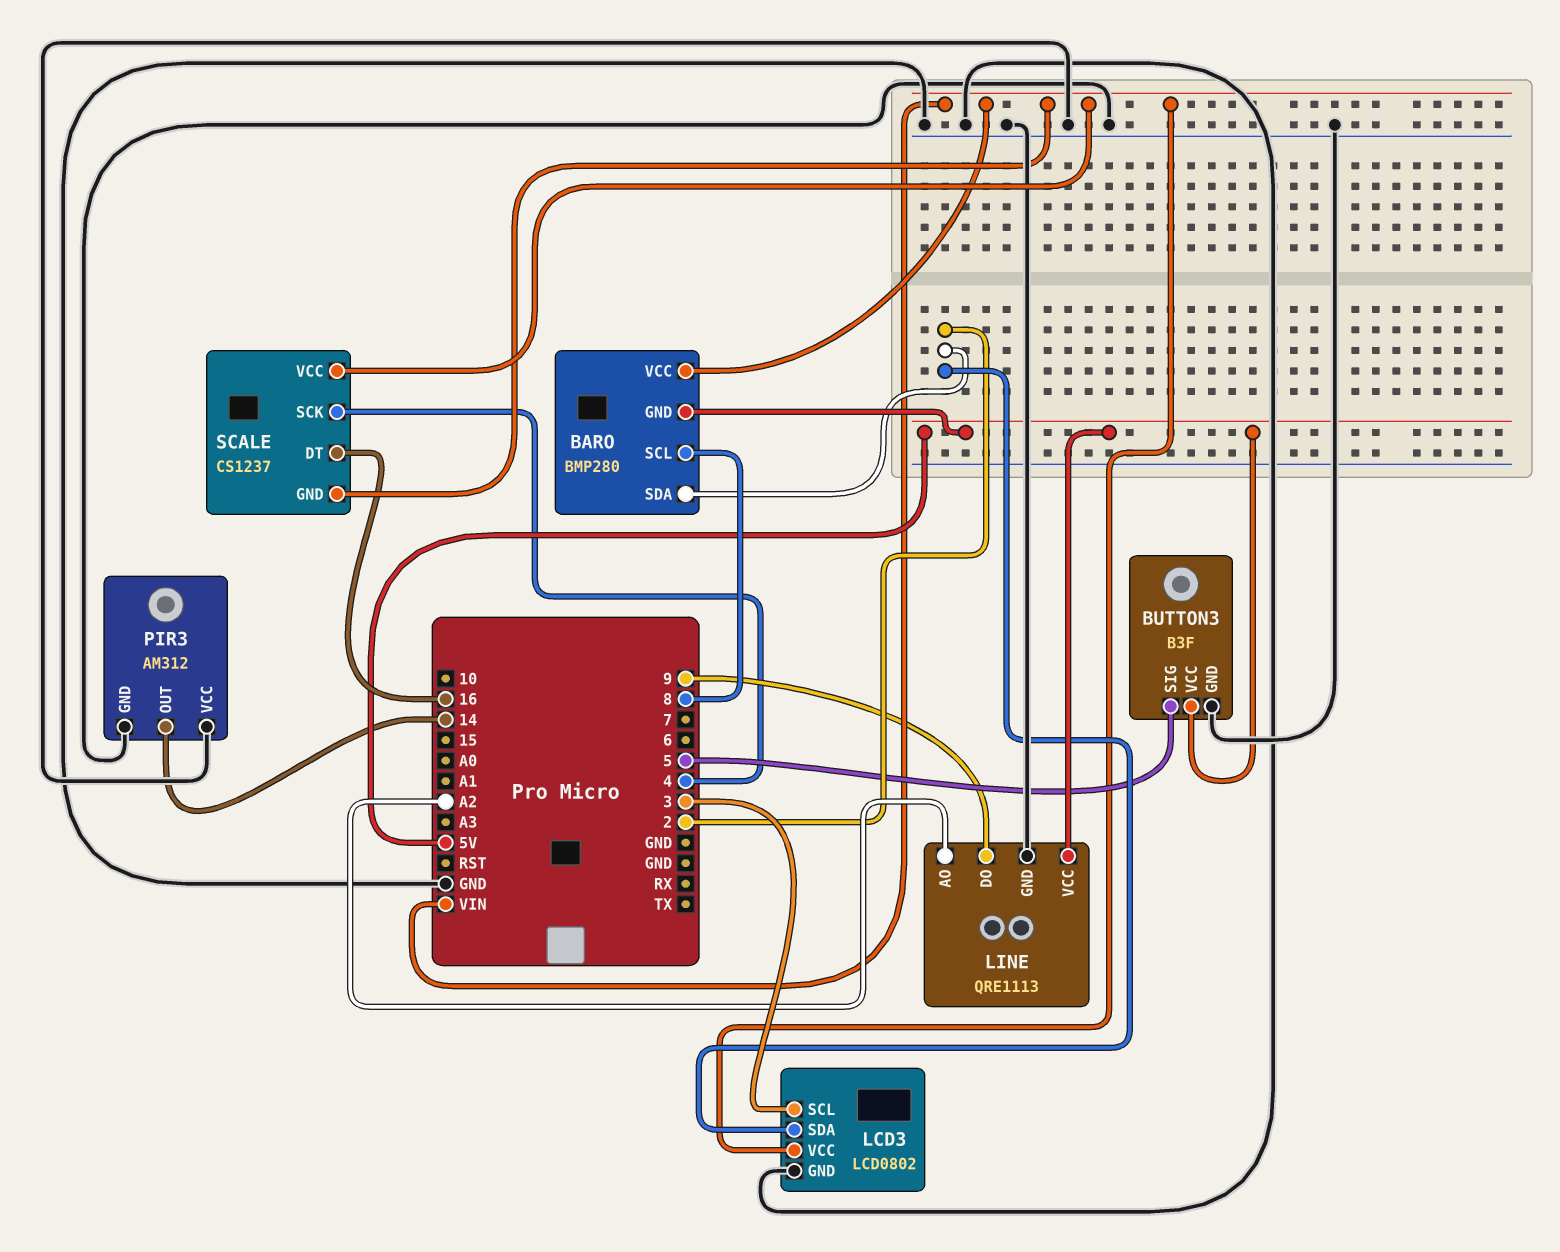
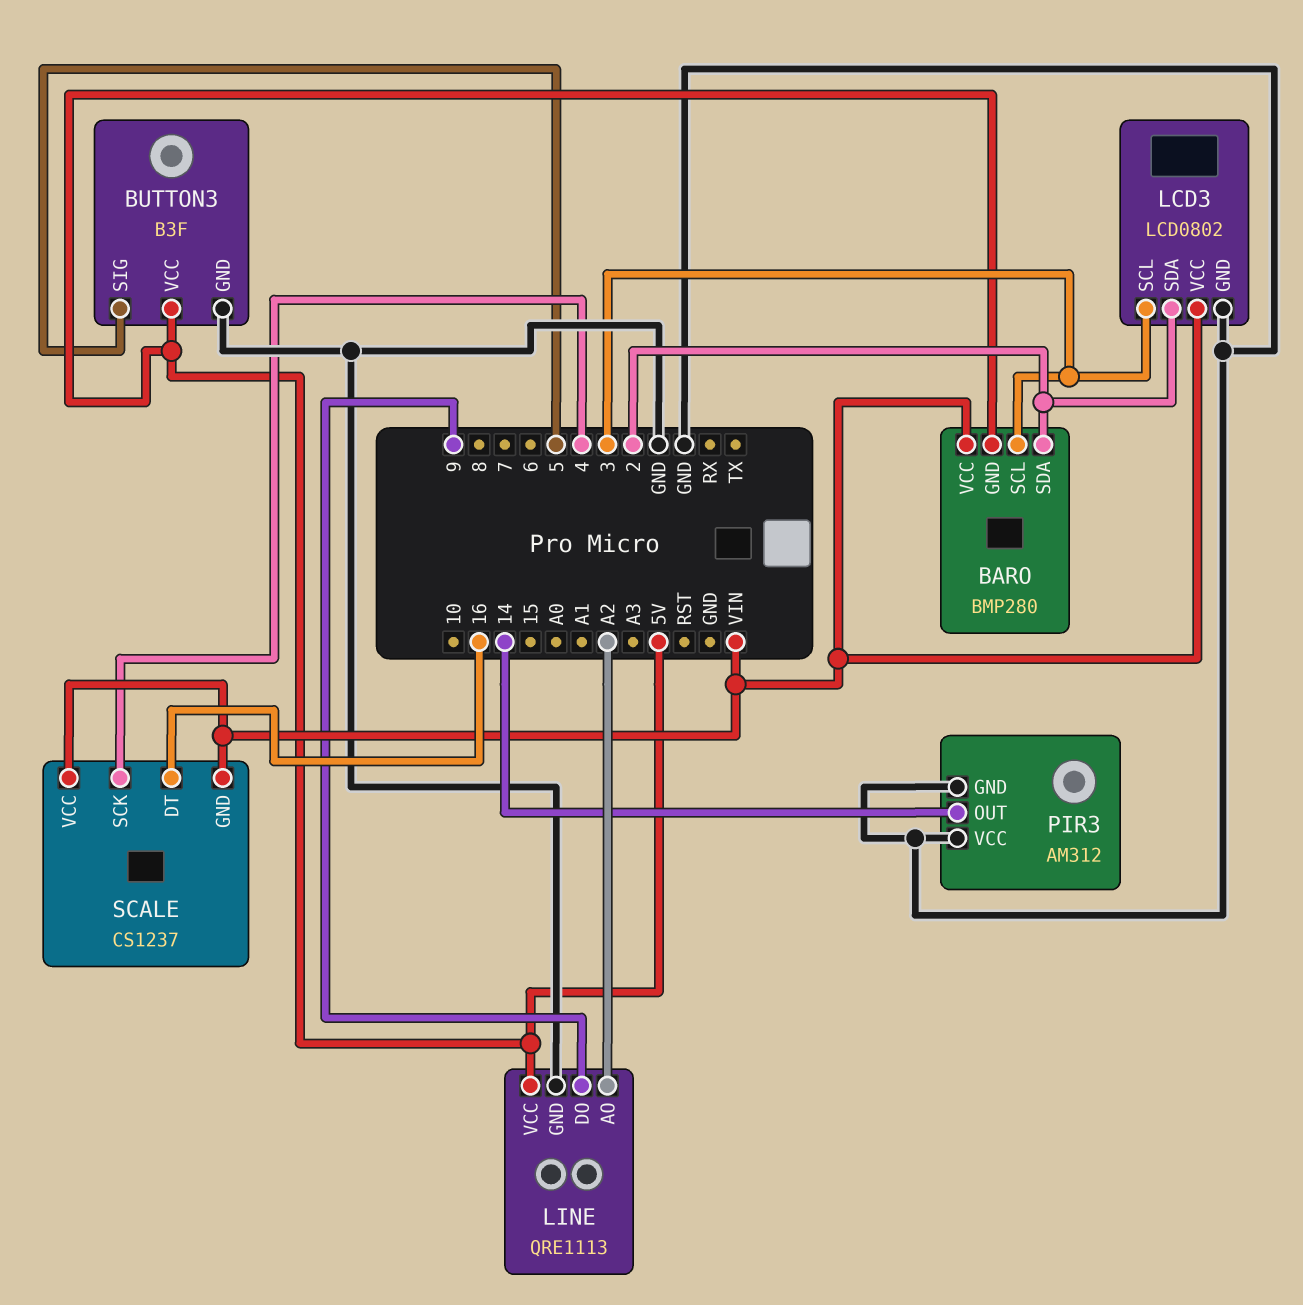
BARO pin SCL: 8 -> 3

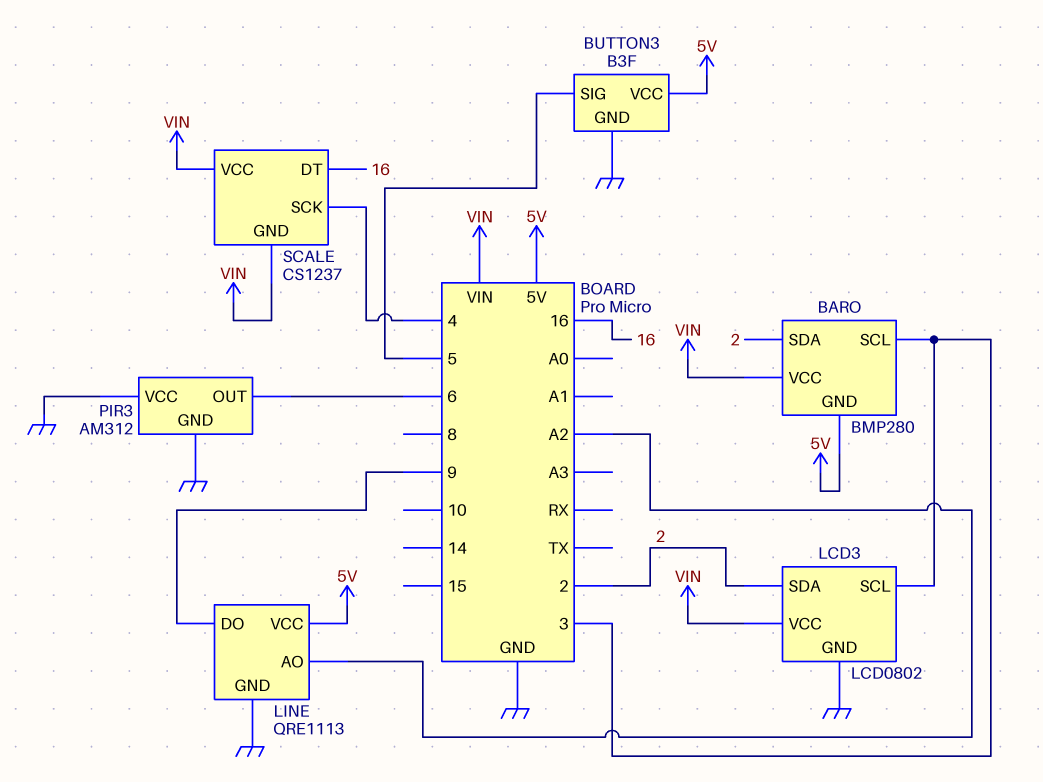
PIR3 pin OUT: 14 -> 6

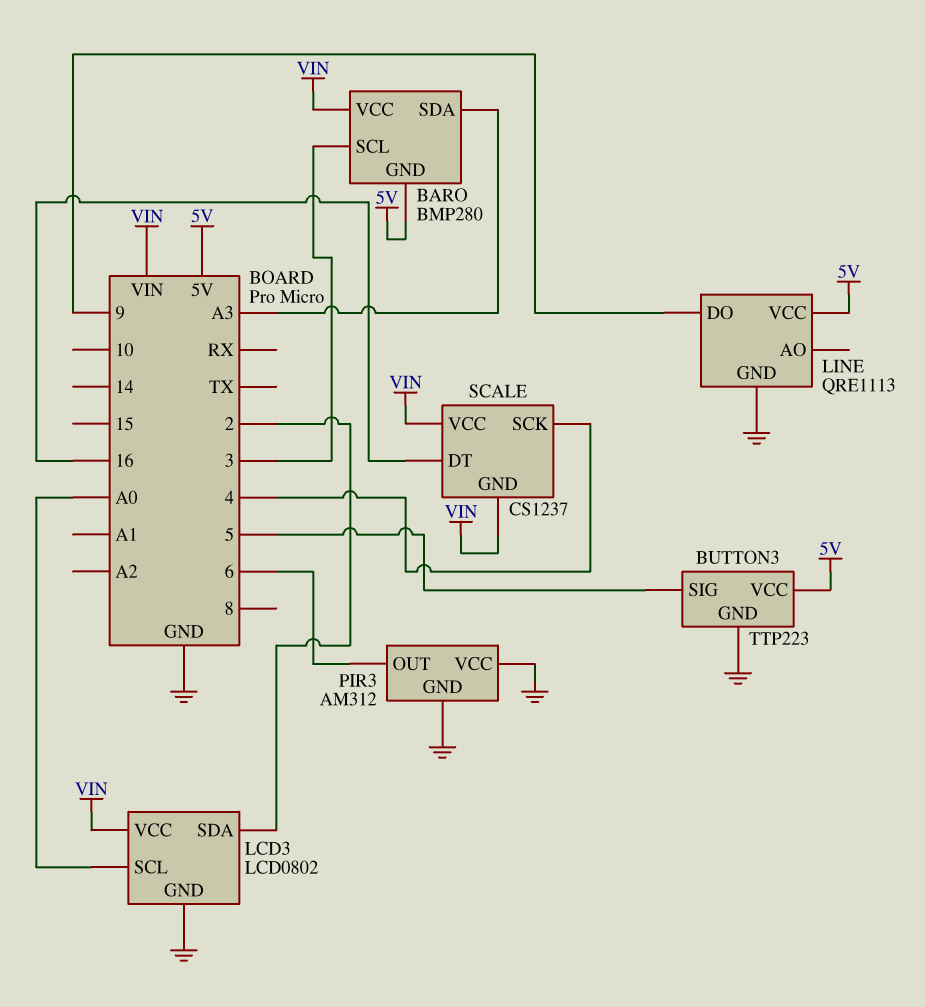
BARO pin SDA: 2 -> A3
BUTTON3: B3F -> TTP223
LCD3 pin SCL: 3 -> A0
LINE pin AO: A2 -> none

